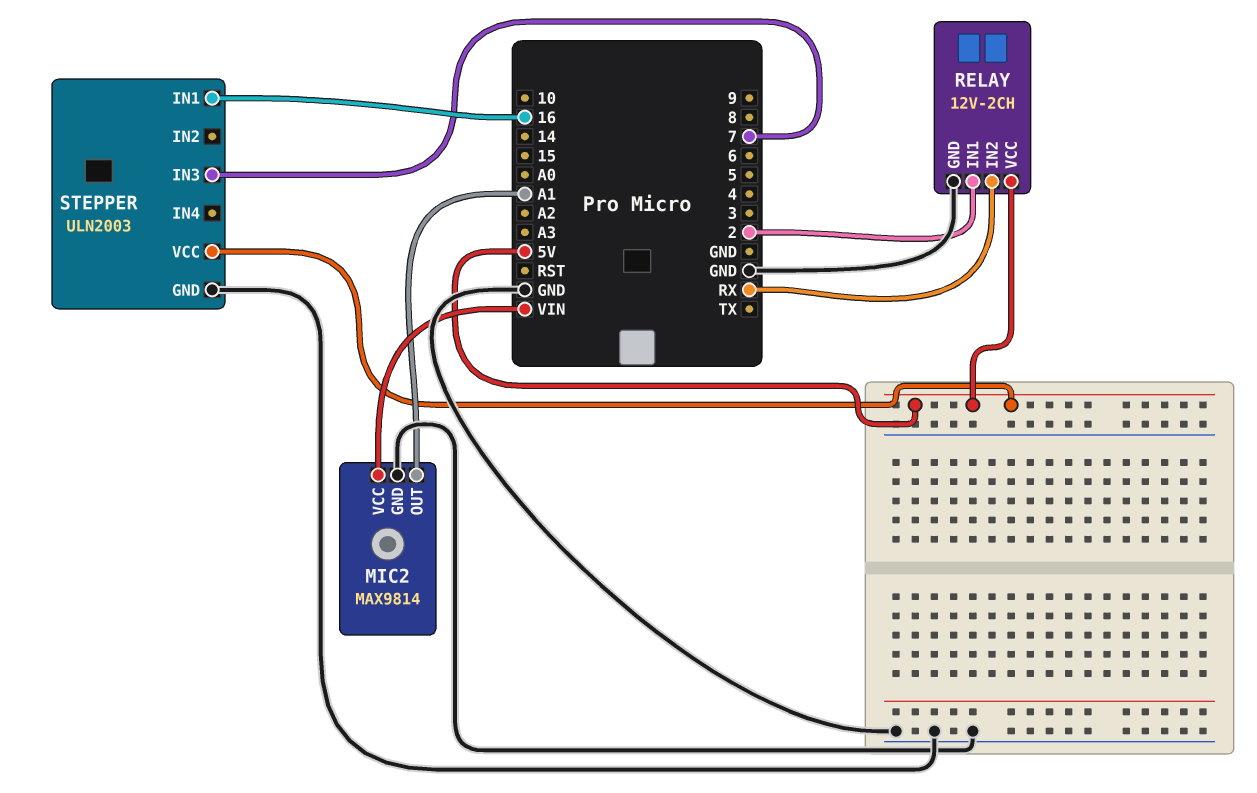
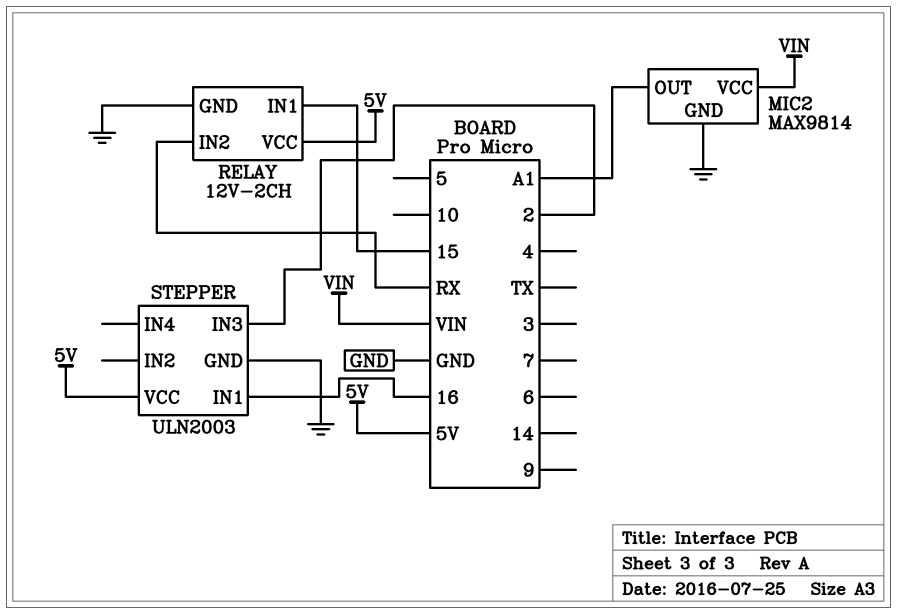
RELAY pin IN1: 2 -> 15
STEPPER pin IN3: 7 -> 2

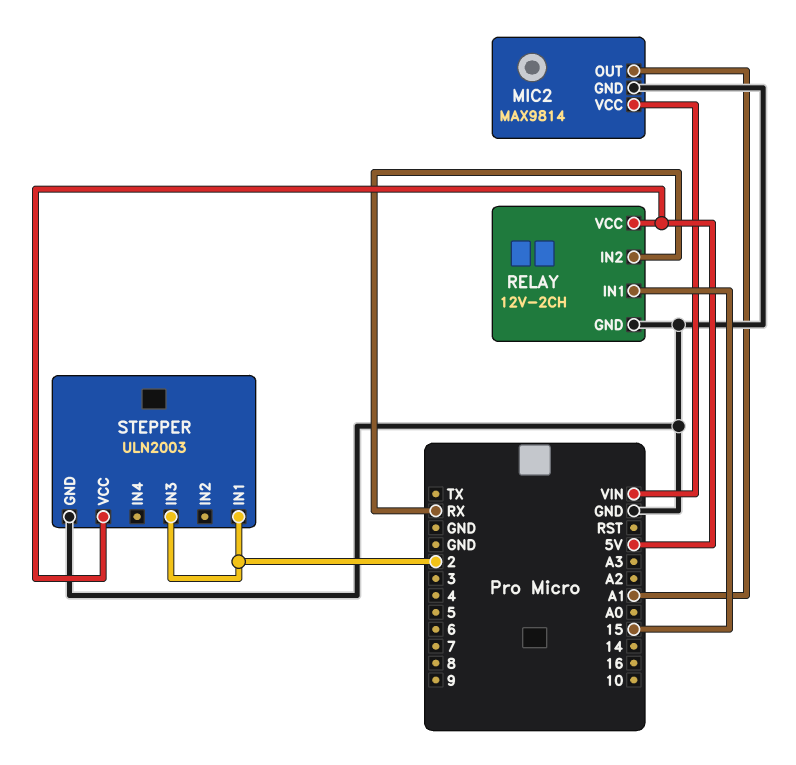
STEPPER pin IN1: 16 -> 2

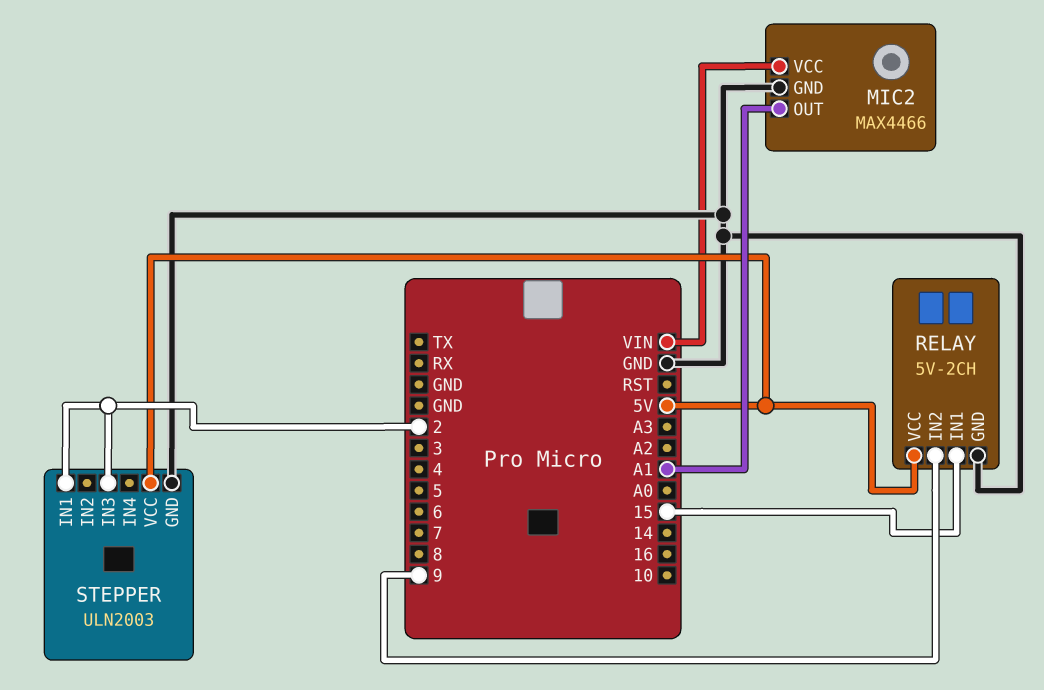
MIC2: MAX9814 -> MAX4466
RELAY: 12V-2CH -> 5V-2CH
RELAY pin IN2: RX -> 9

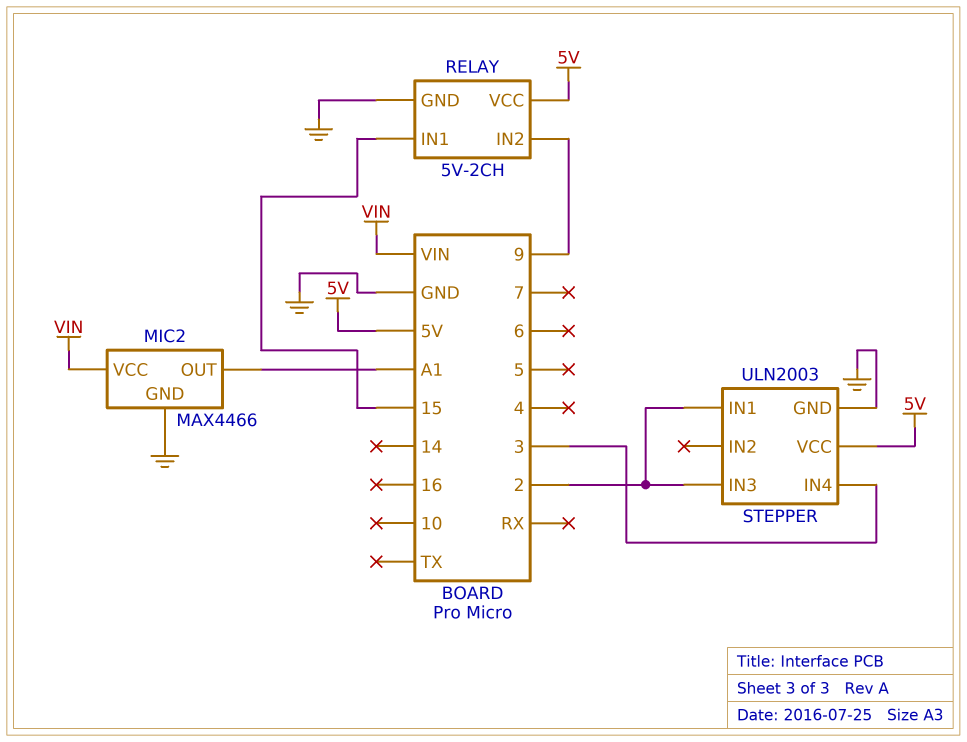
STEPPER pin IN4: none -> 3

